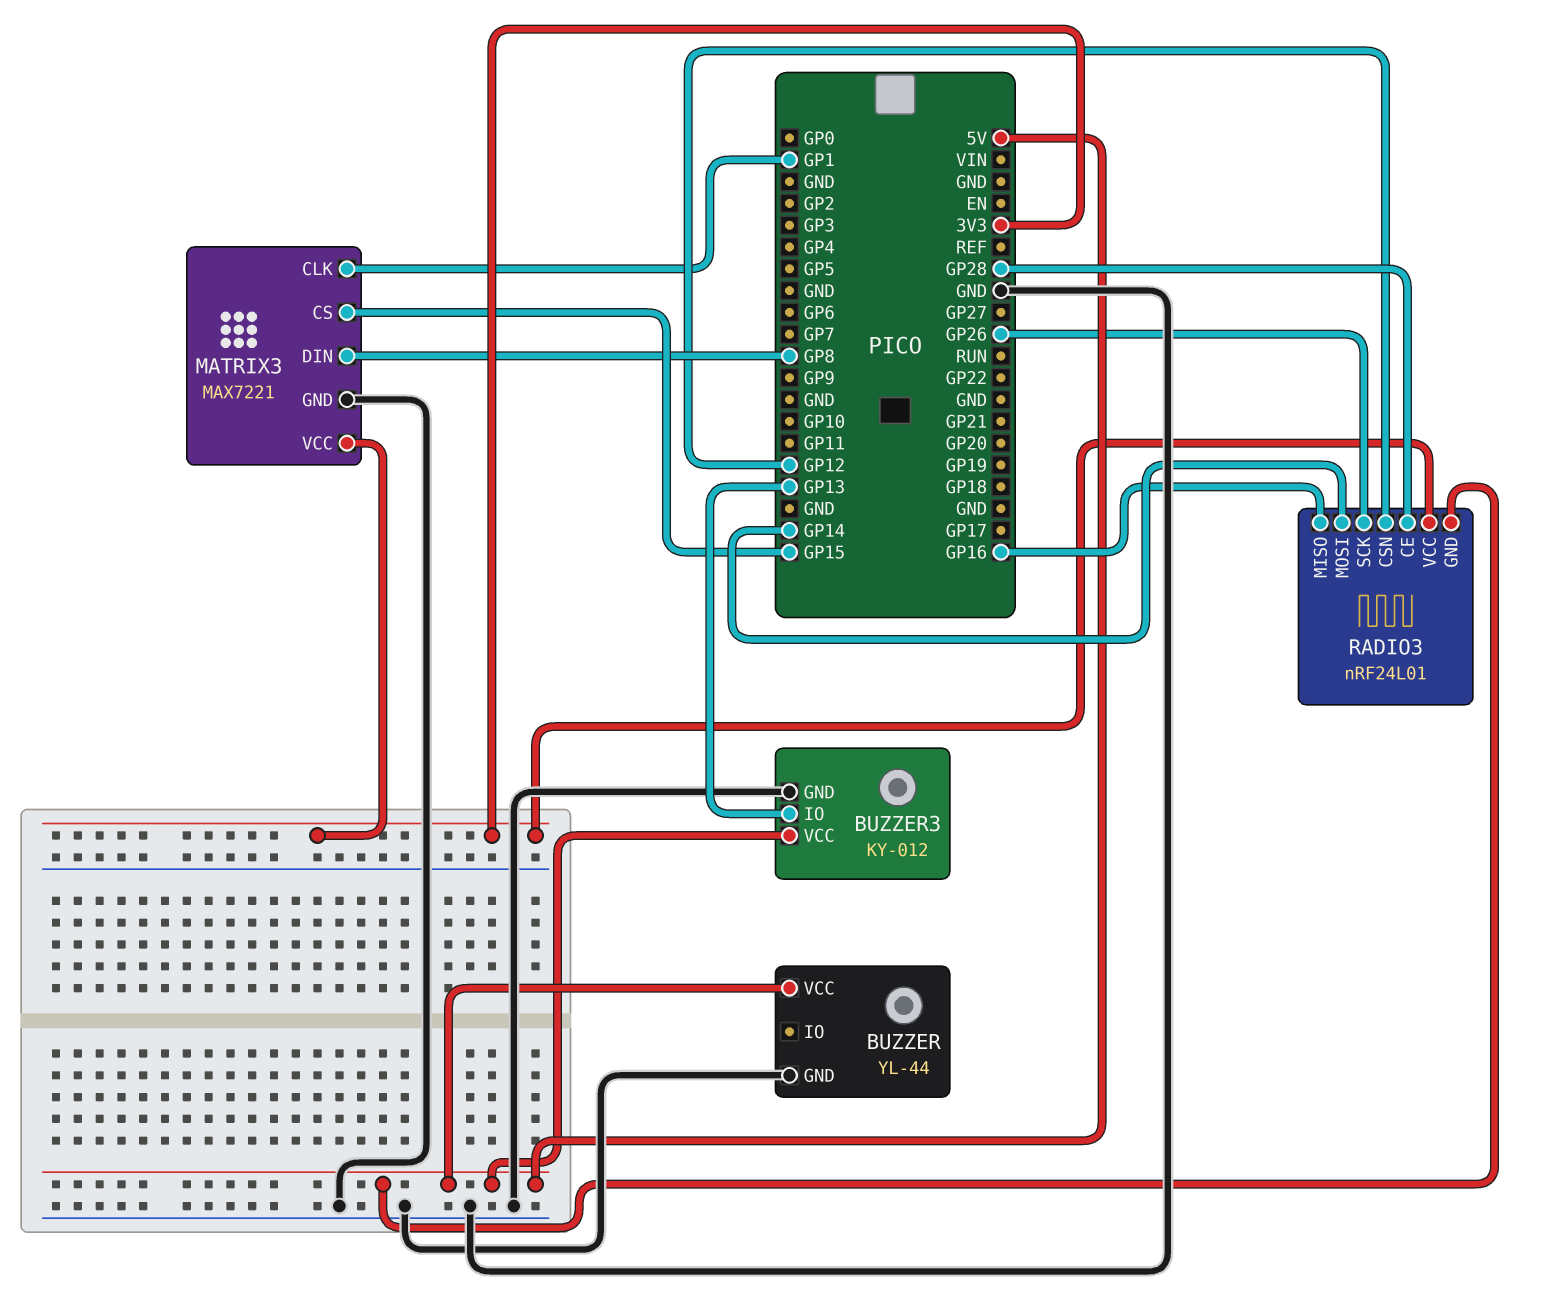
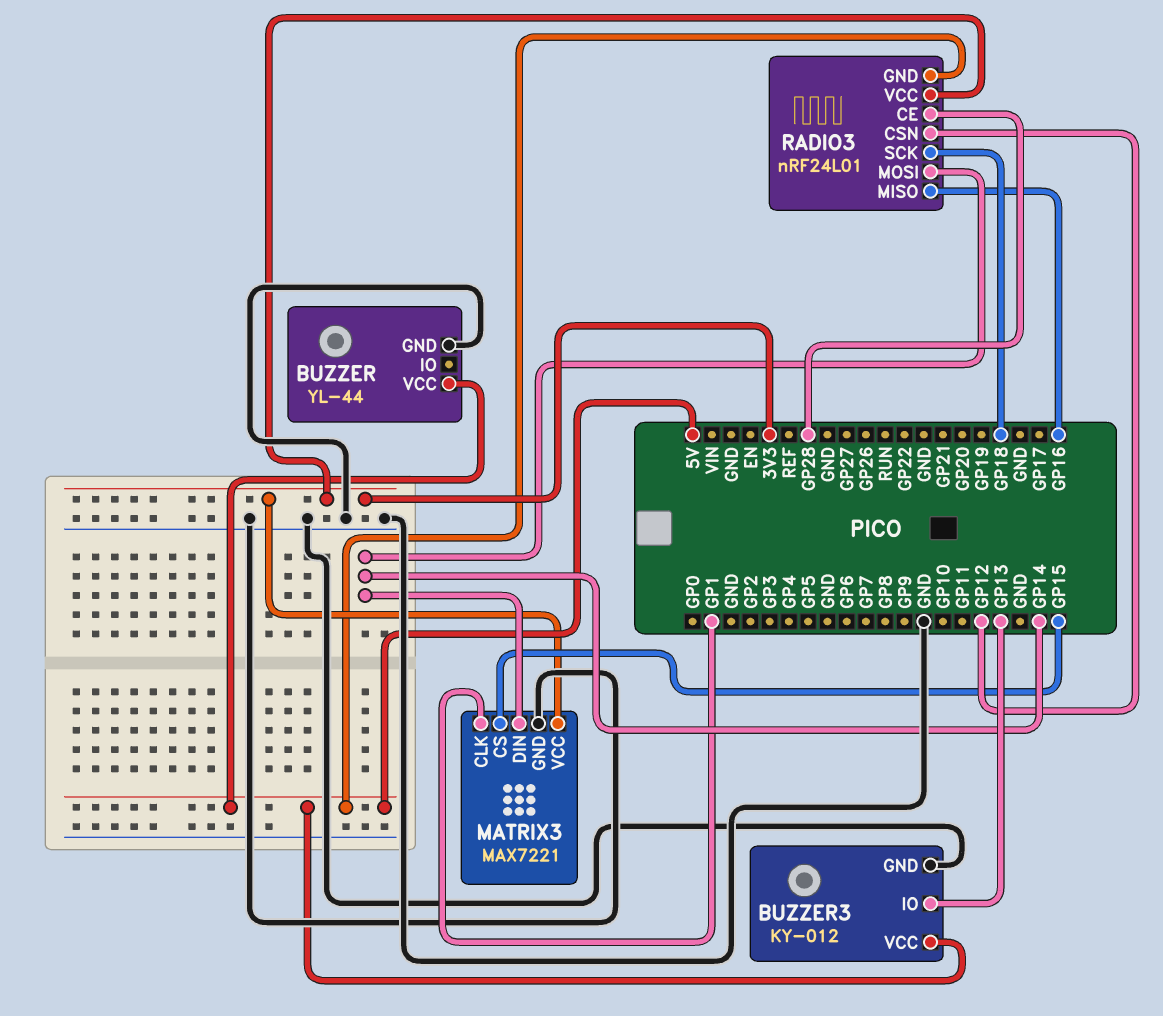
MATRIX3 pin DIN: GP8 -> GP14
RADIO3 pin SCK: GP26 -> GP18

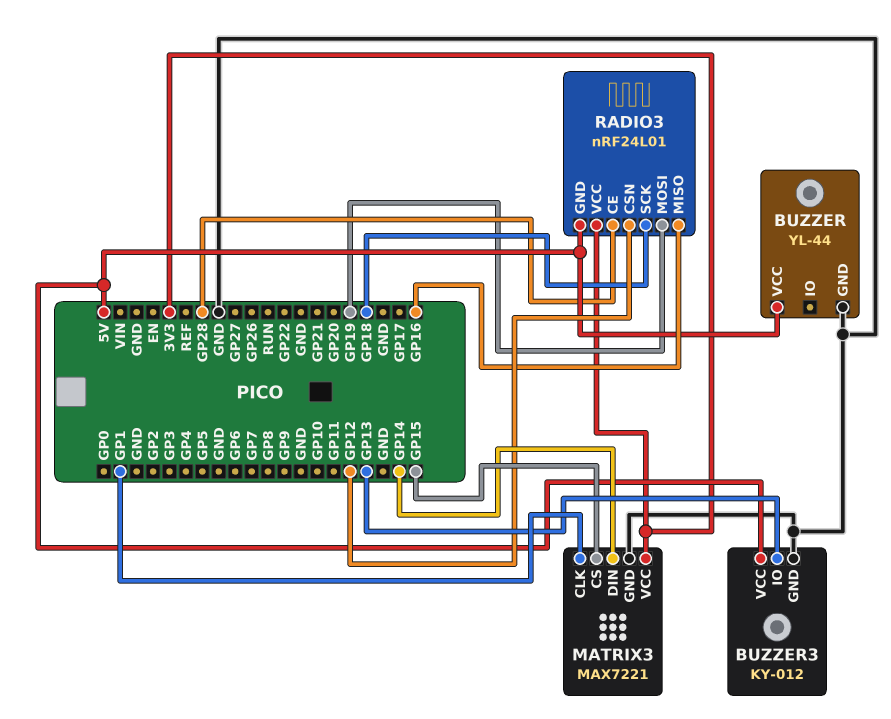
RADIO3 pin MOSI: GP14 -> GP19

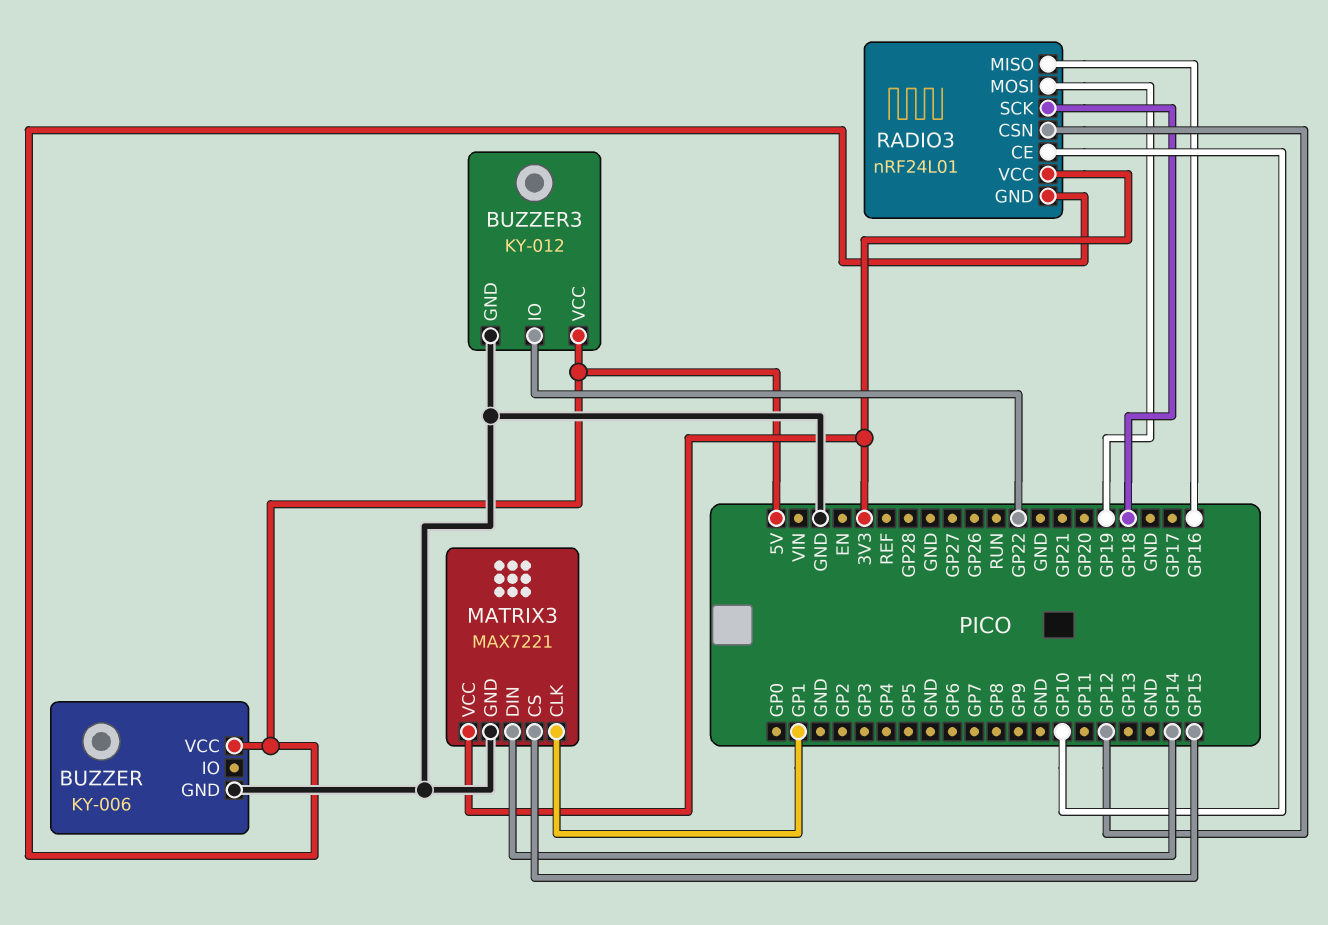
BUZZER: YL-44 -> KY-006
BUZZER3 pin IO: GP13 -> GP22
RADIO3 pin CE: GP28 -> GP10

